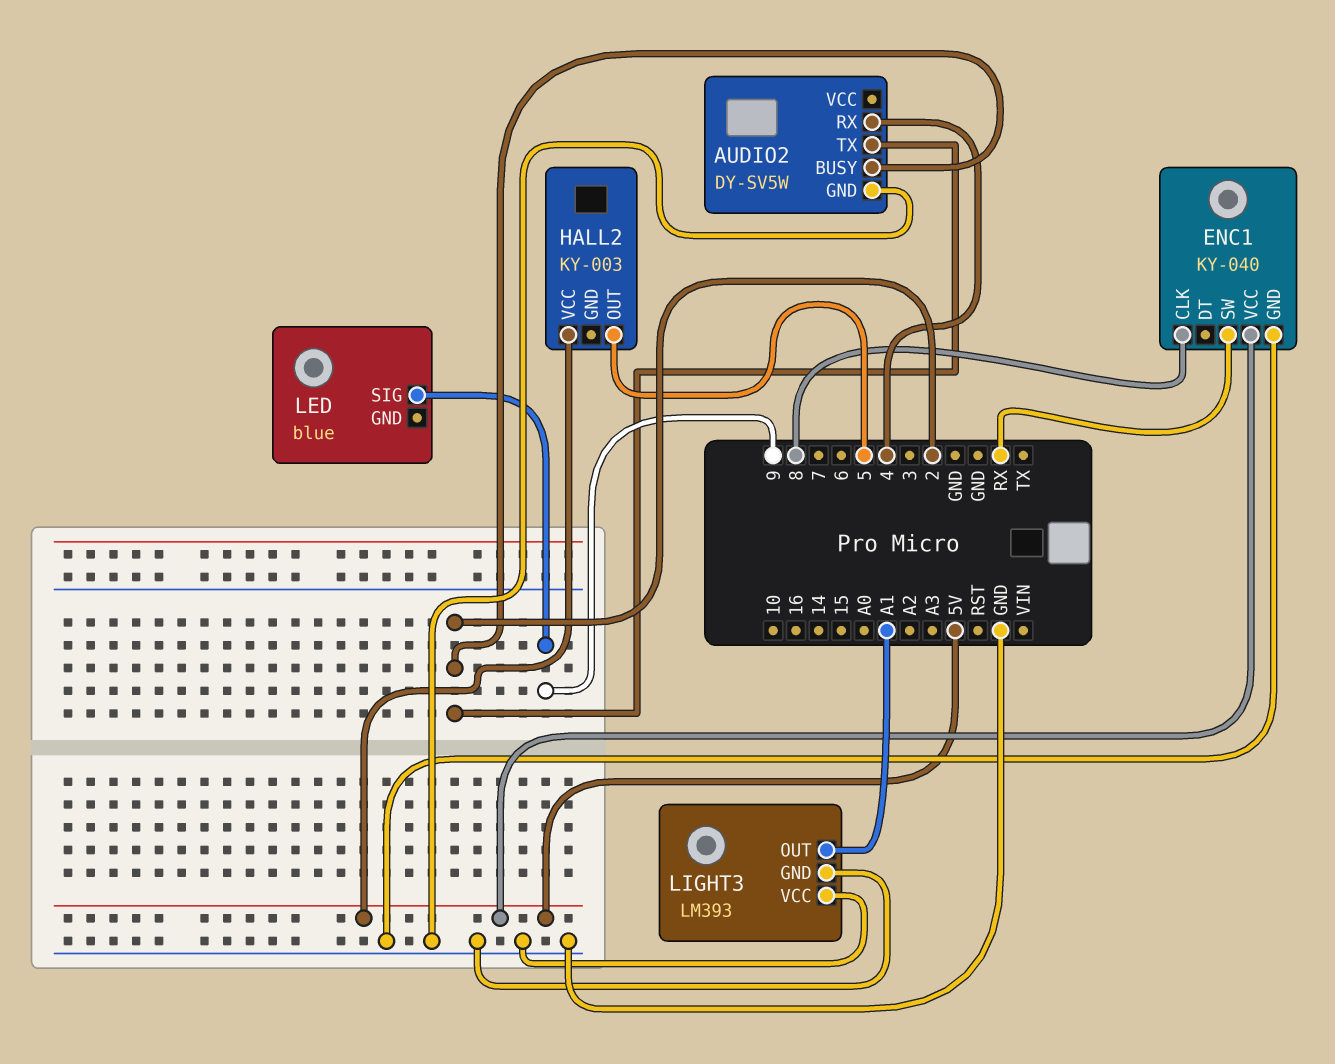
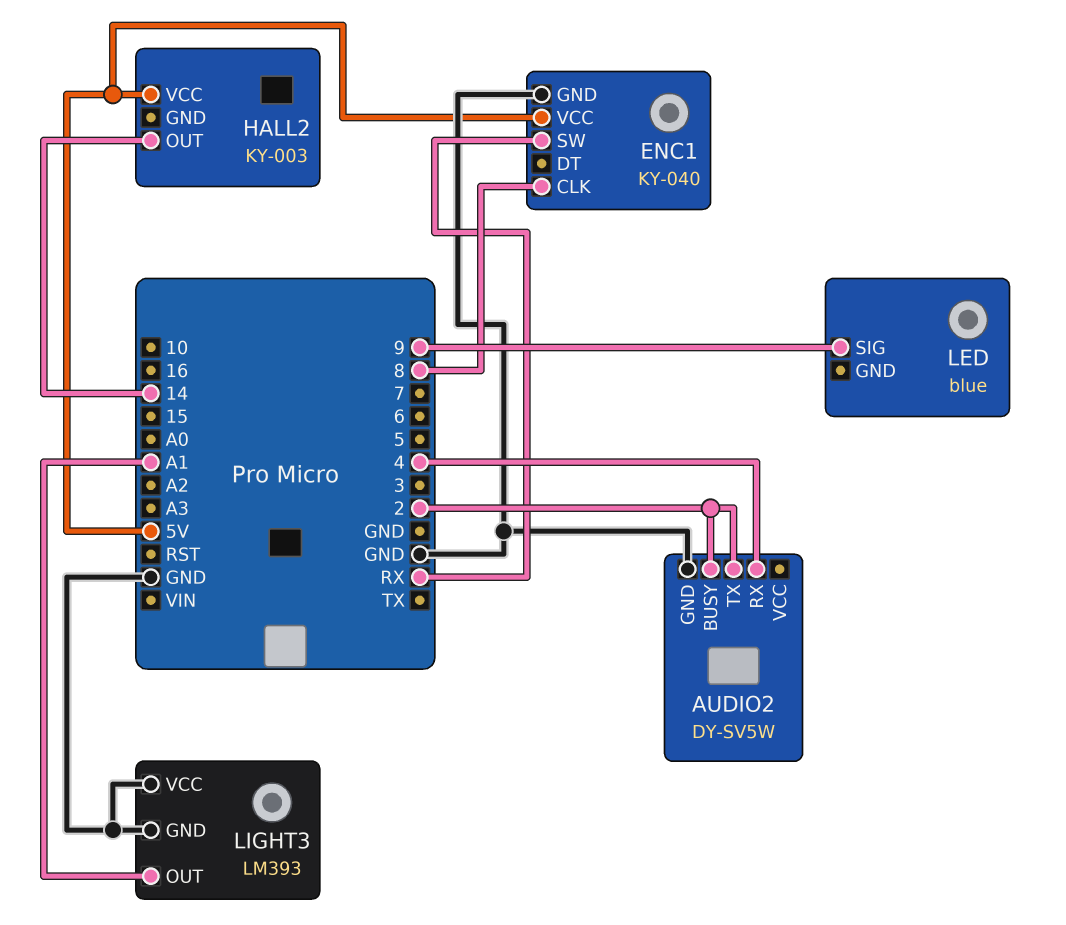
HALL2 pin OUT: 5 -> 14

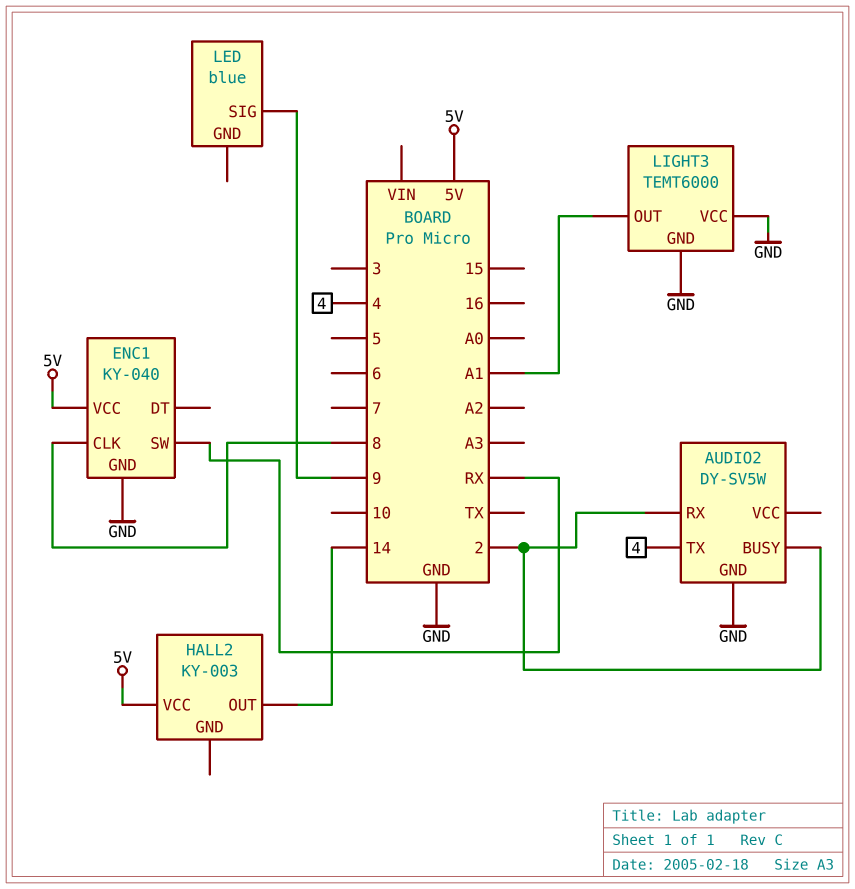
AUDIO2 pin RX: 4 -> 2
AUDIO2 pin TX: 2 -> 4
LIGHT3: LM393 -> TEMT6000

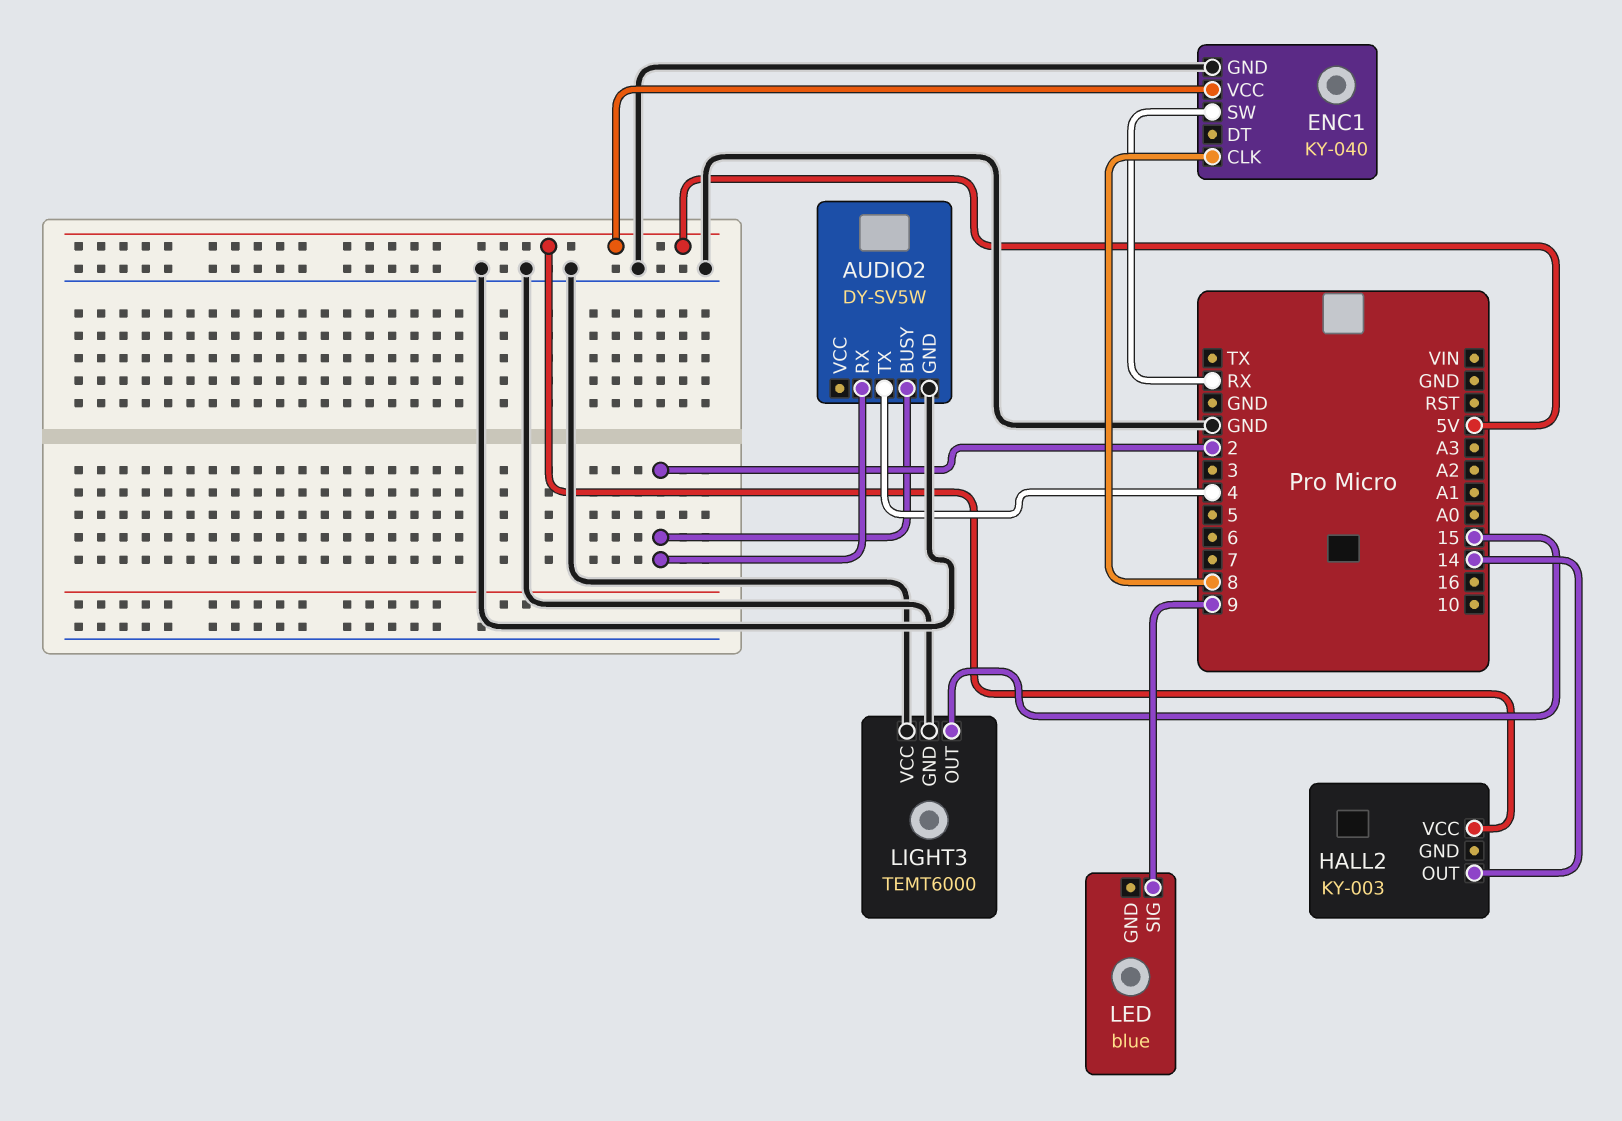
LIGHT3 pin OUT: A1 -> 15

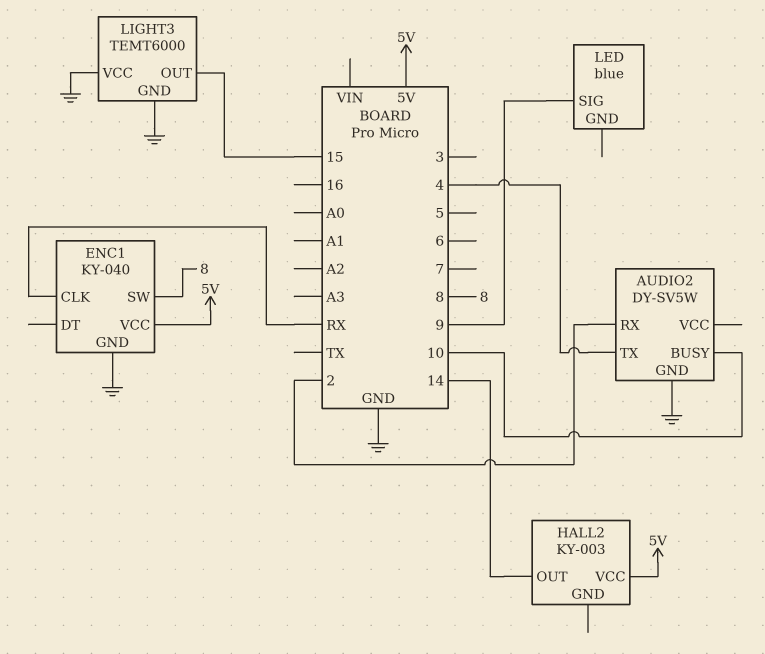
AUDIO2 pin BUSY: 2 -> 10
ENC1 pin CLK: 8 -> RX
ENC1 pin SW: RX -> 8

